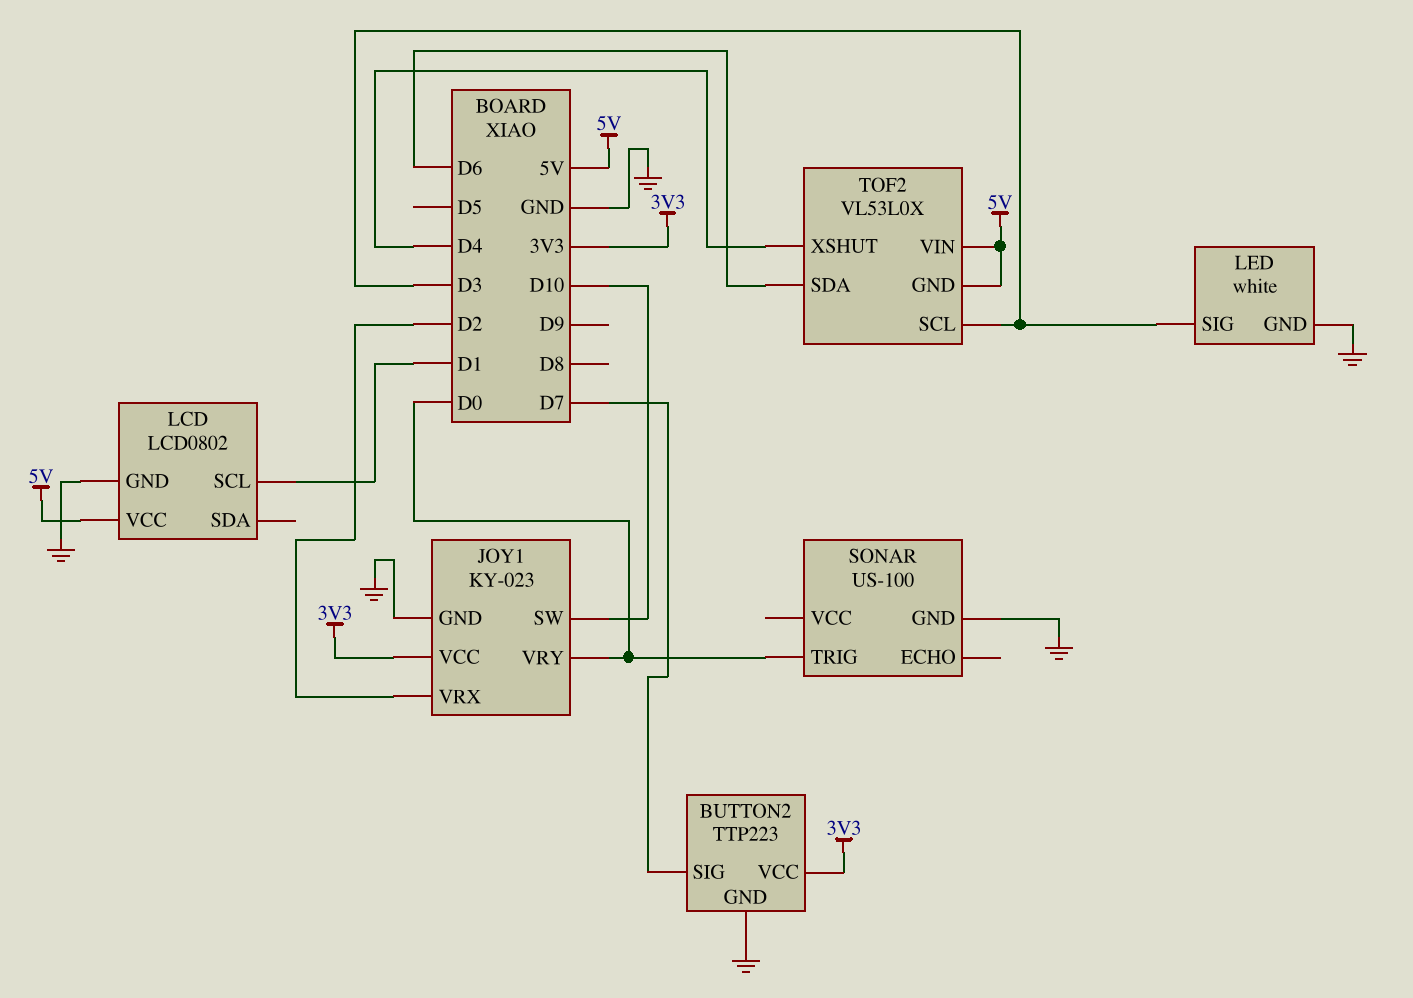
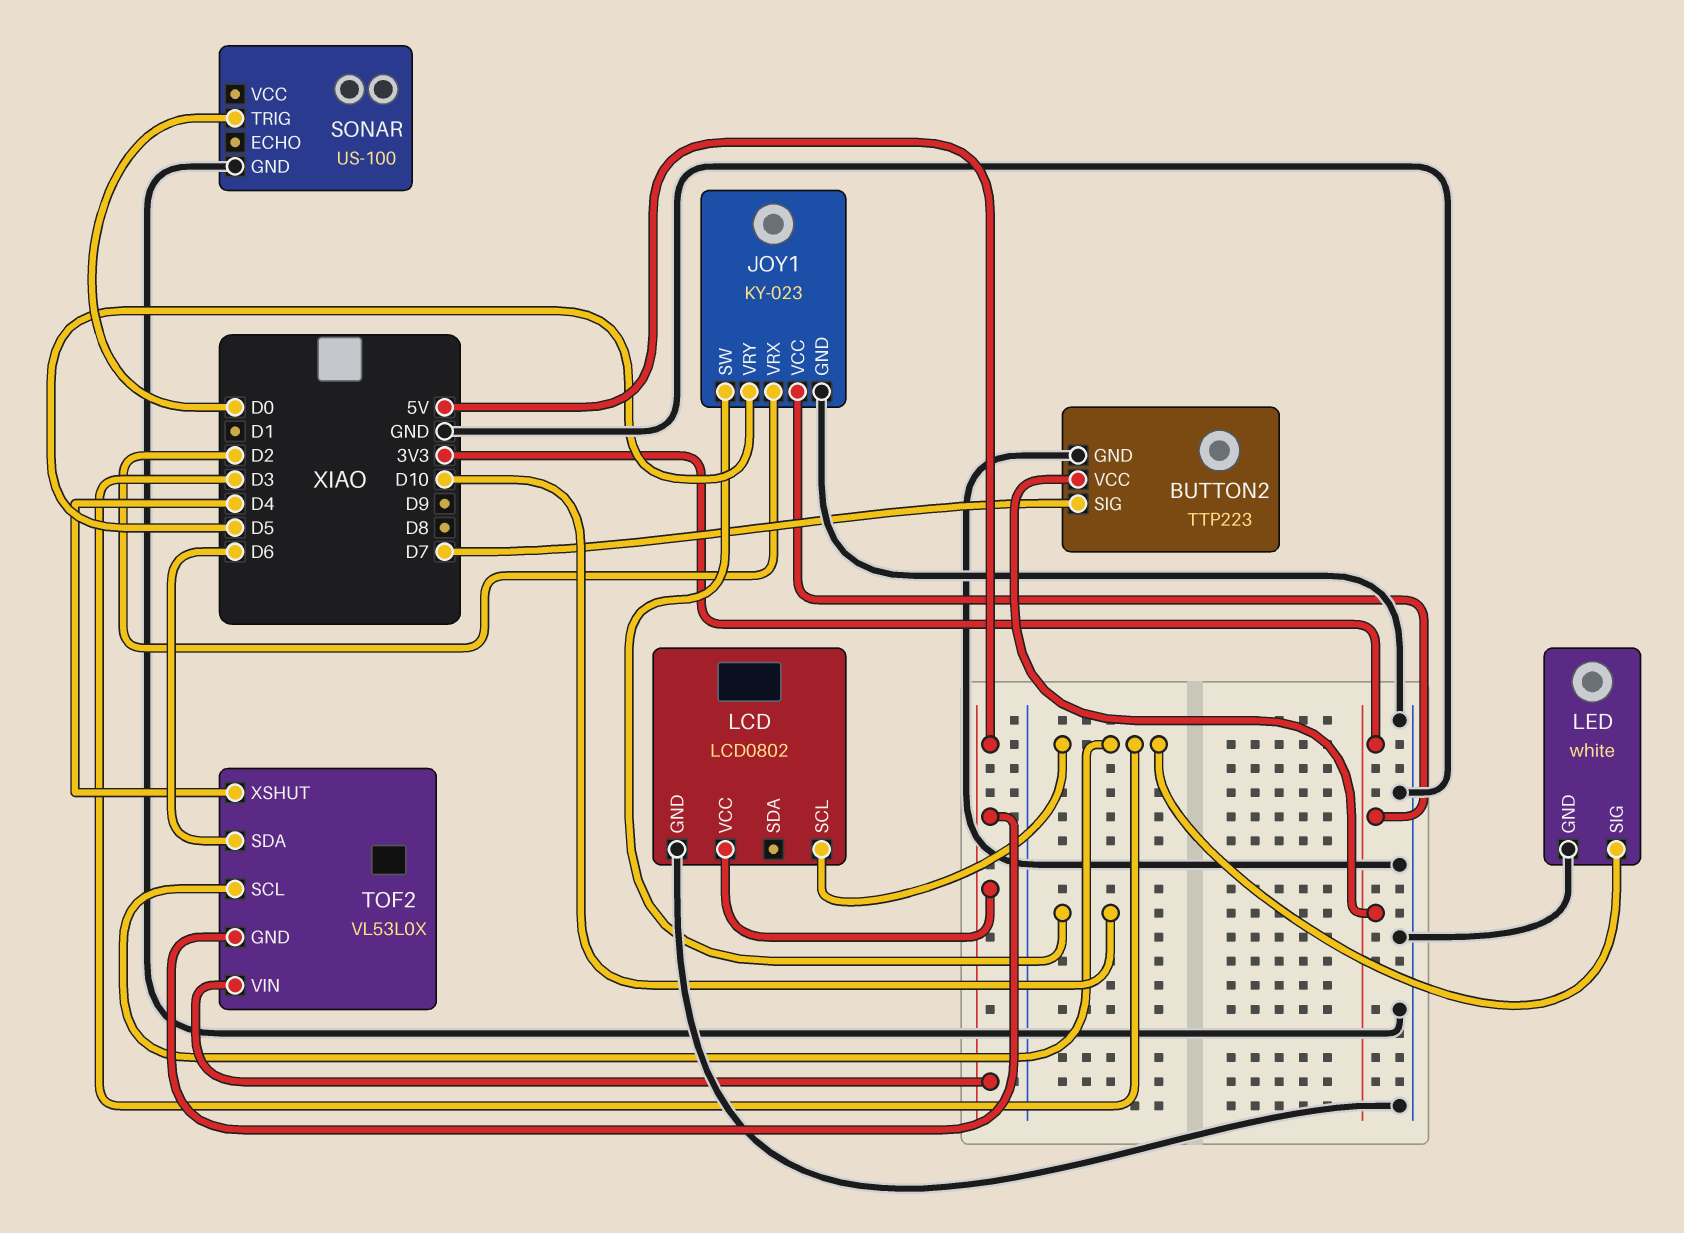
JOY1 pin VRY: D0 -> D5
LCD pin SCL: D1 -> D3

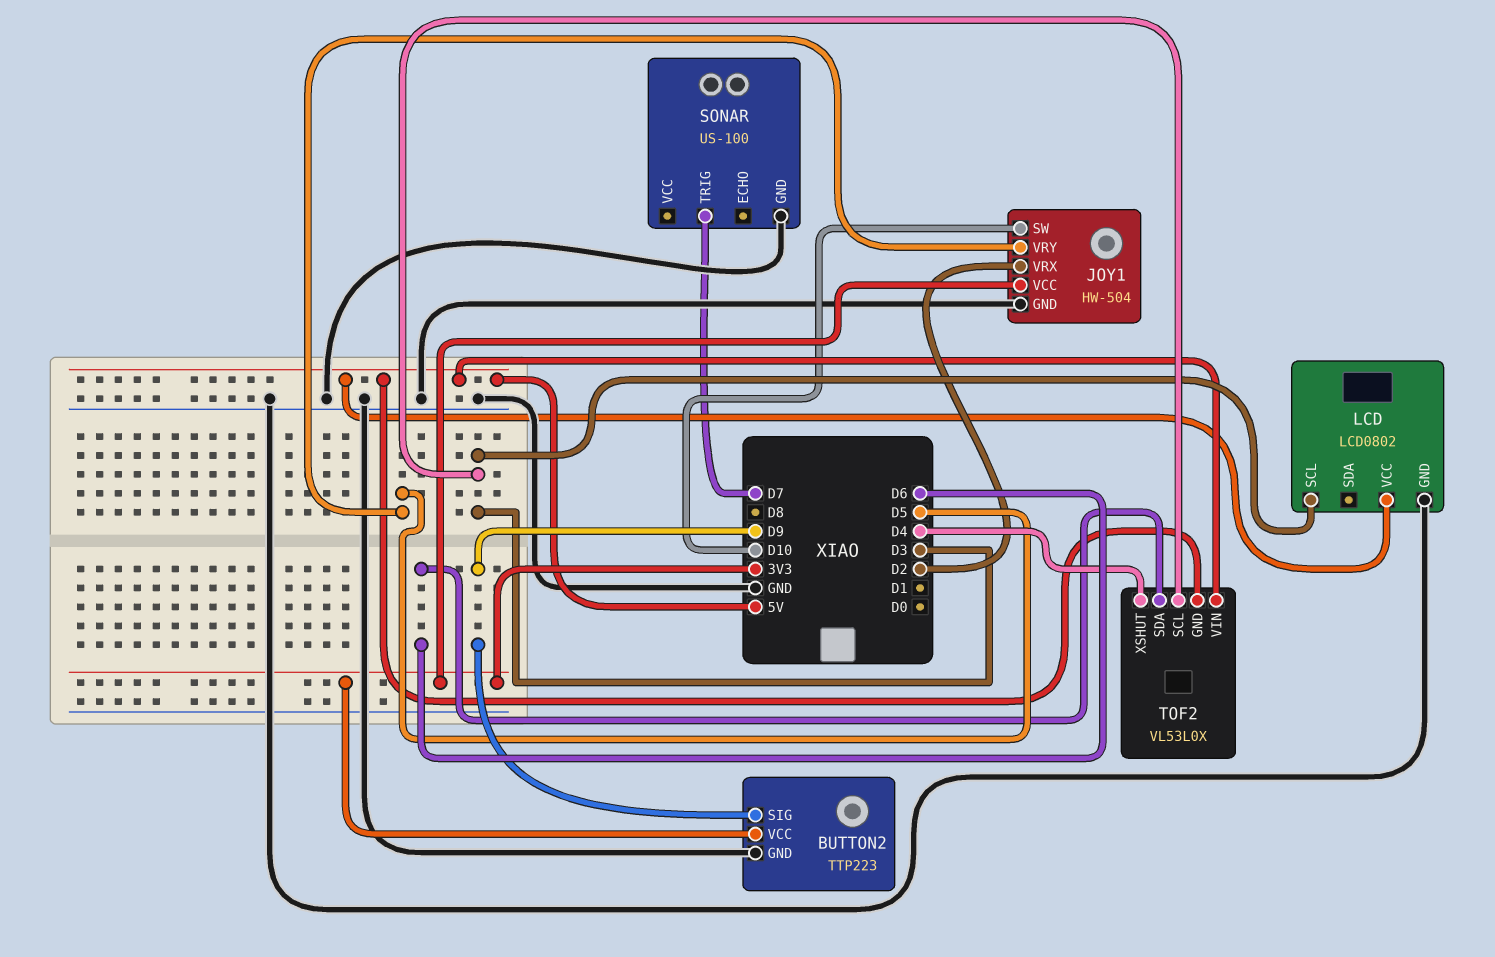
BUTTON2 pin SIG: D7 -> D9
JOY1: KY-023 -> HW-504
LED: white -> none
LED pin GND: GND -> none
LED pin SIG: D3 -> none
SONAR pin TRIG: D0 -> D7

